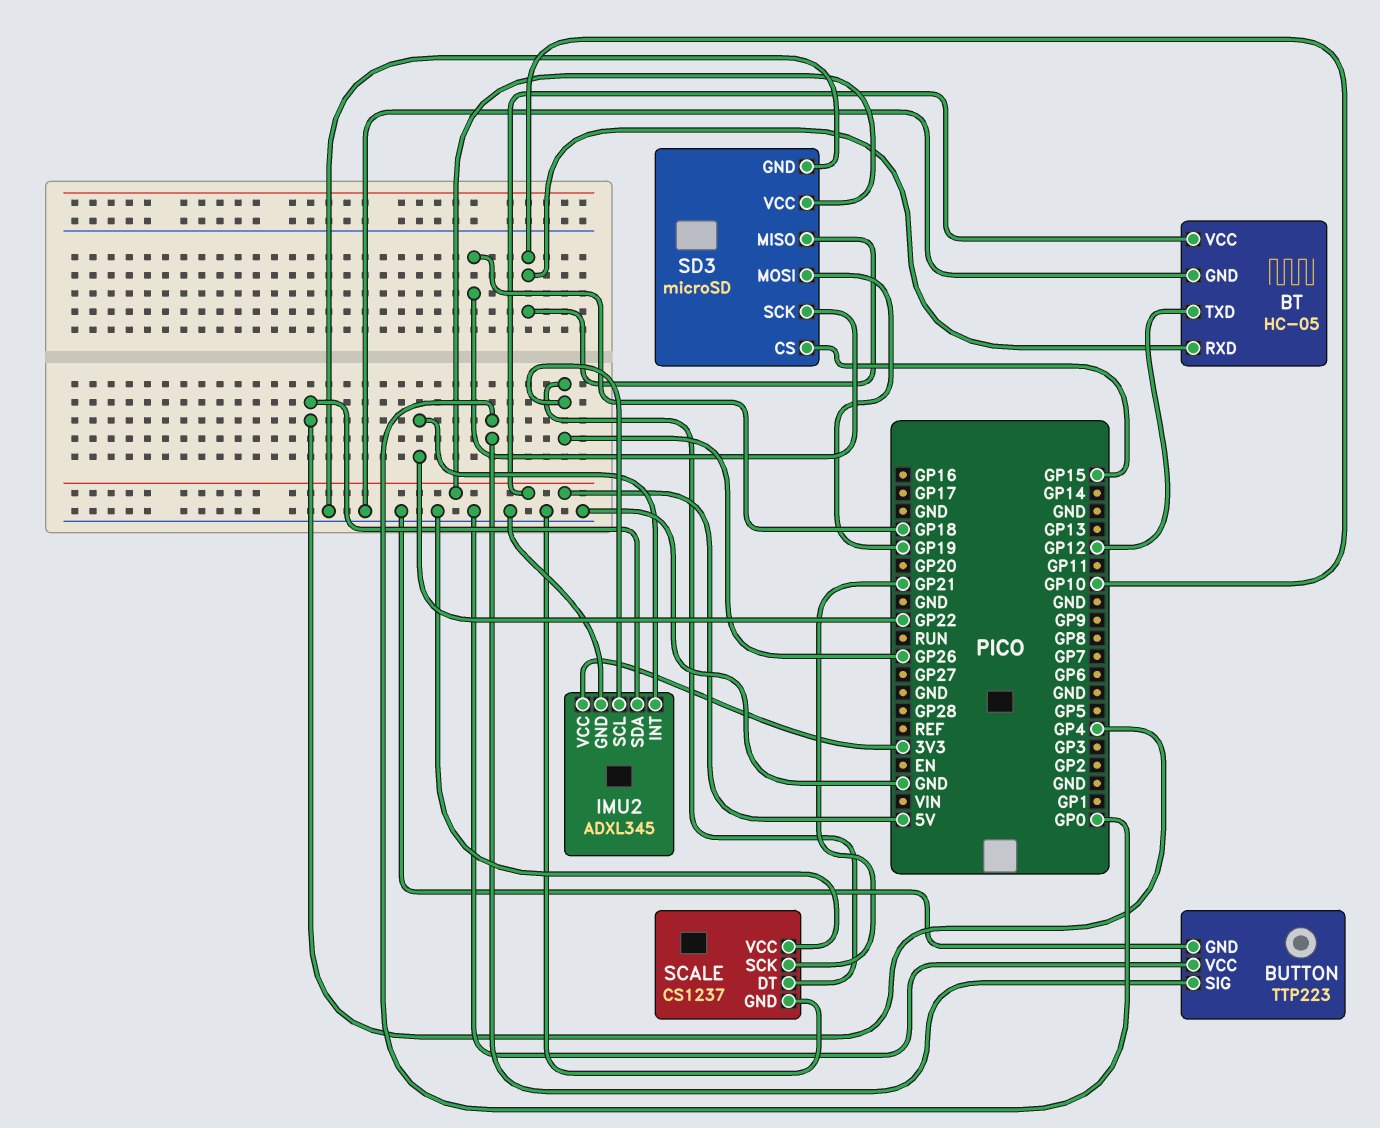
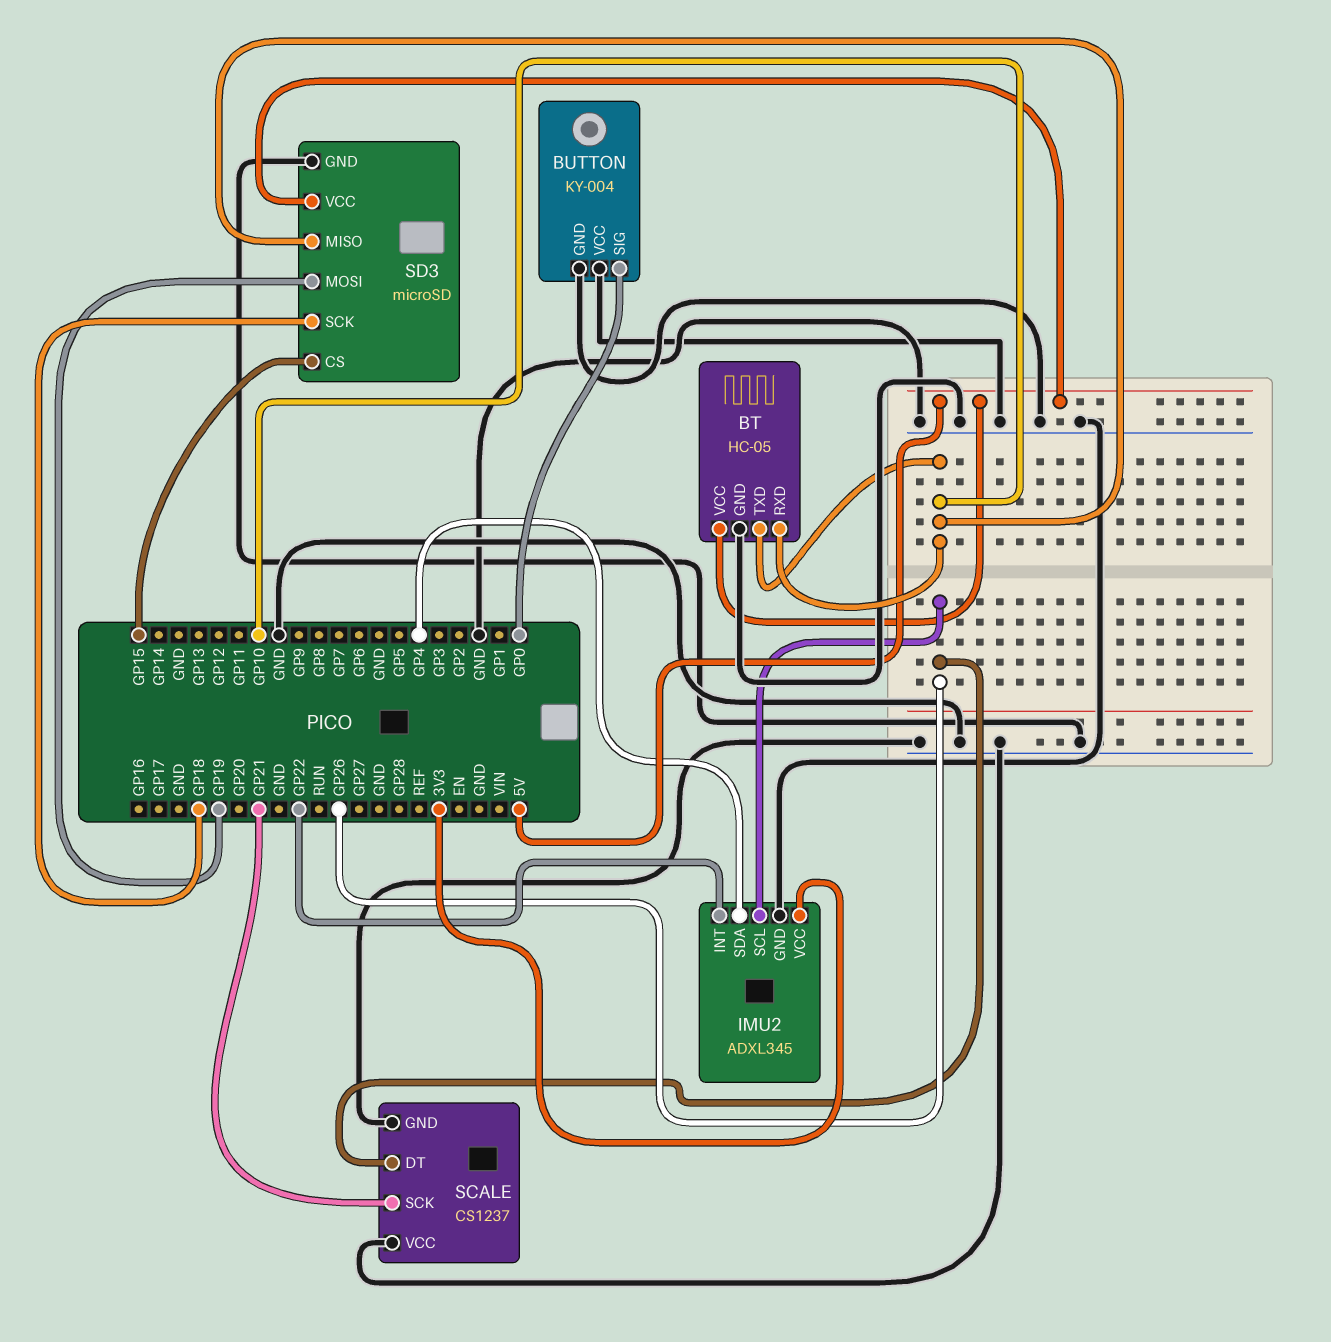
BT pin TXD: GP12 -> GP10
BUTTON: TTP223 -> KY-004

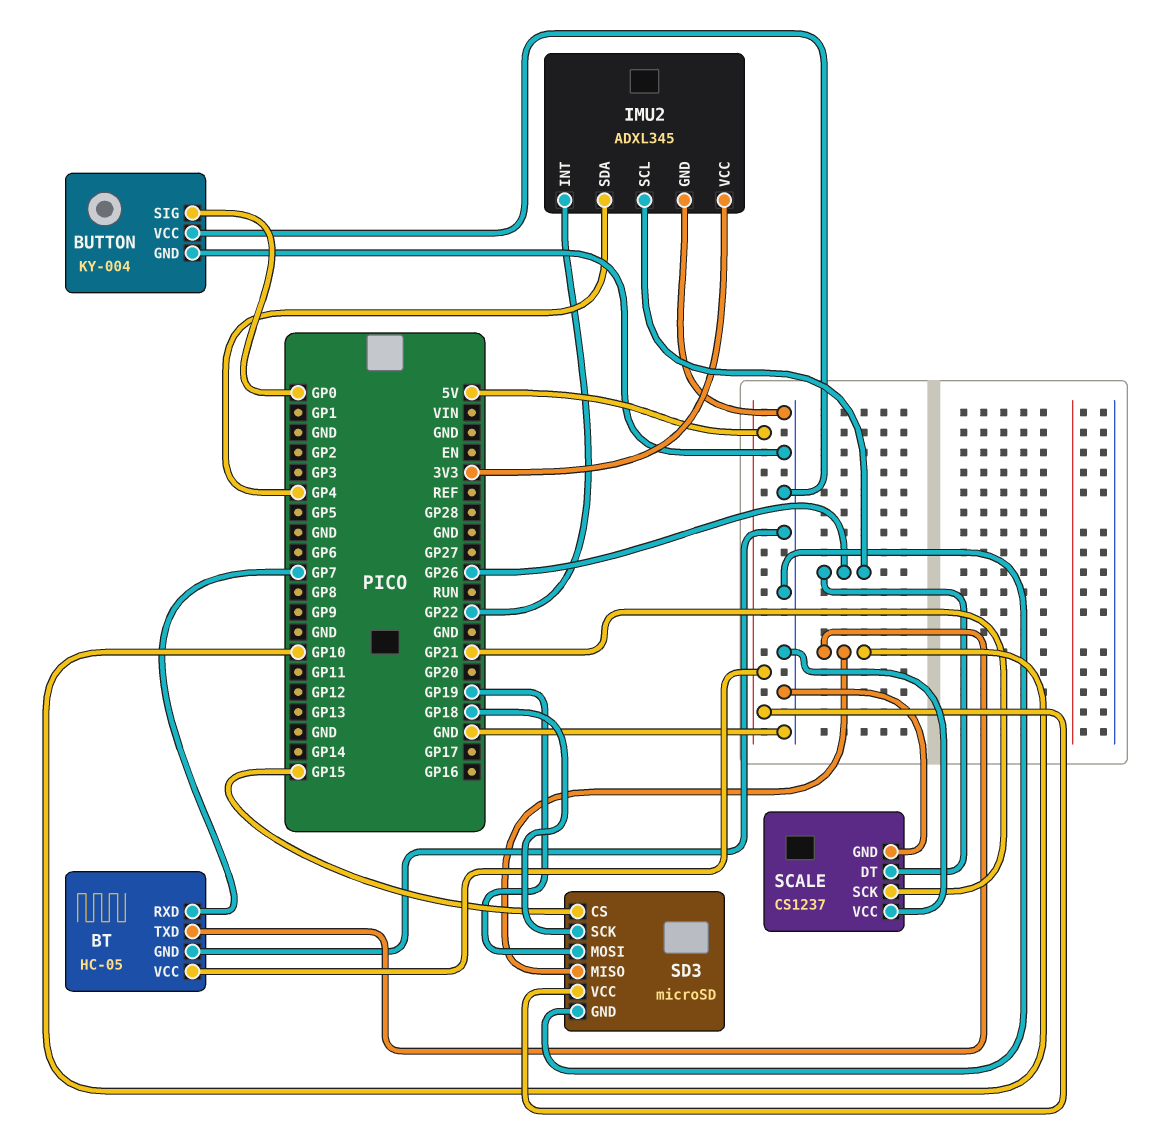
BT pin RXD: GP10 -> GP7

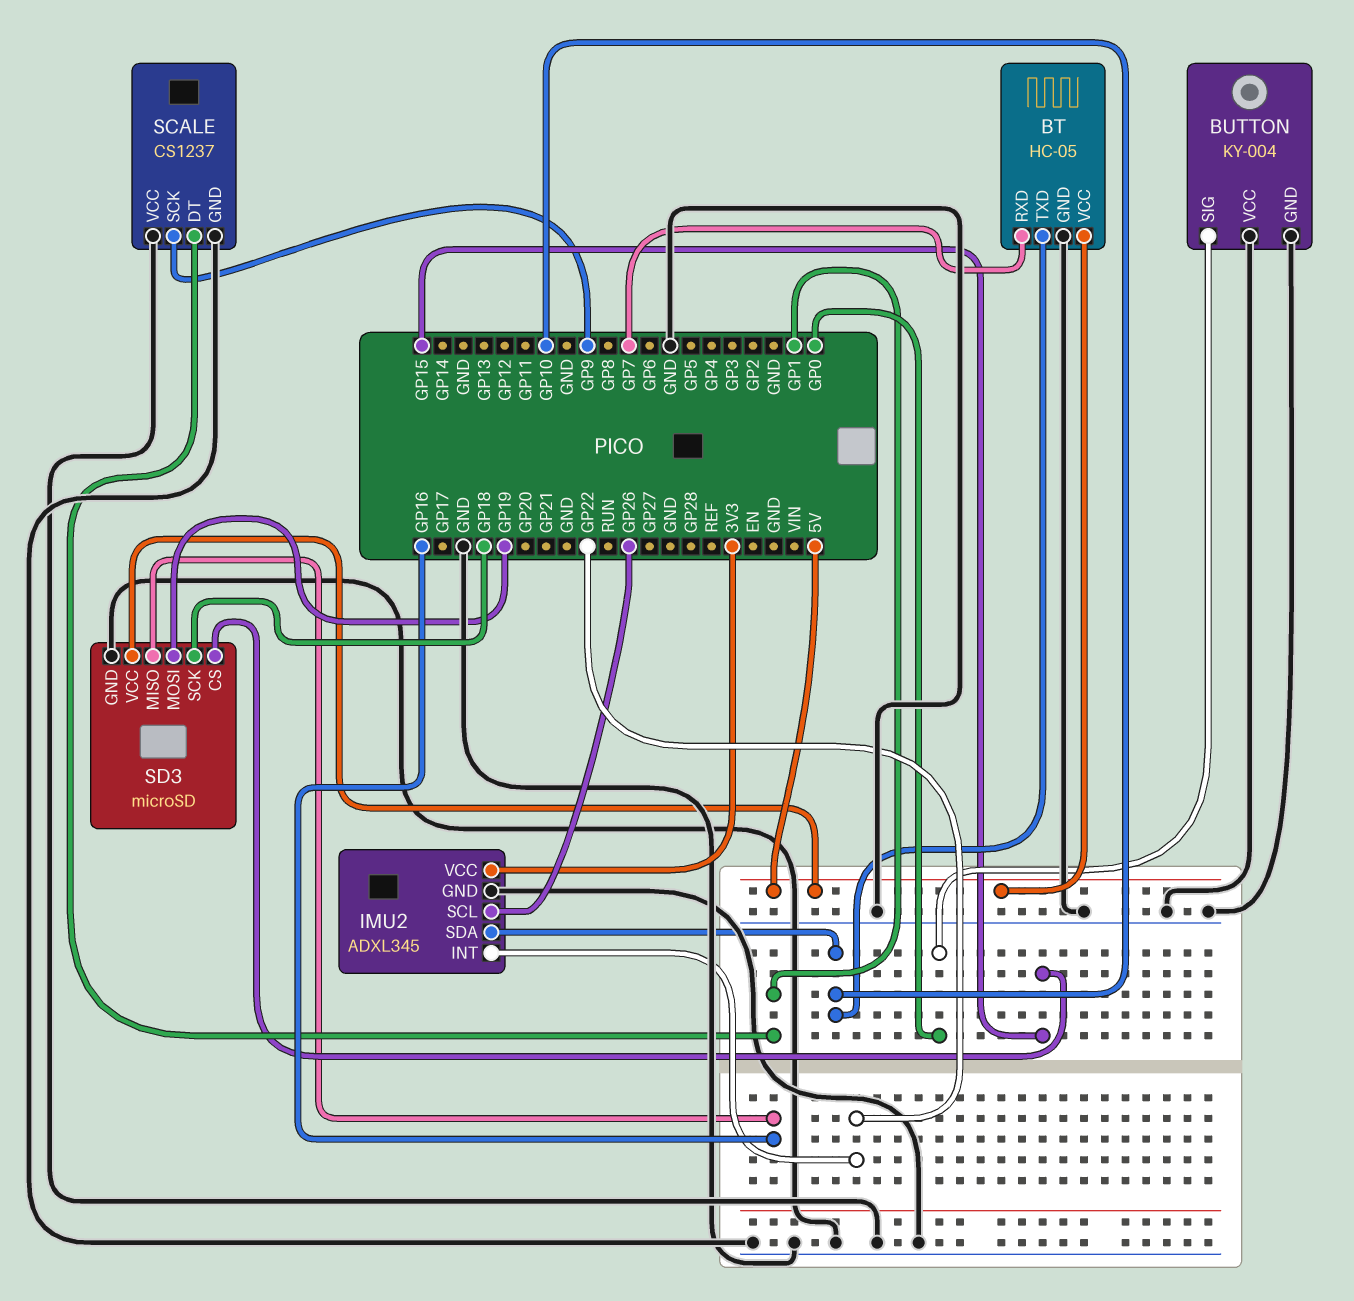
IMU2 pin SDA: GP4 -> GP10
SCALE pin DT: GP26 -> GP1
SCALE pin SCK: GP21 -> GP9
SD3 pin MISO: GP10 -> GP16

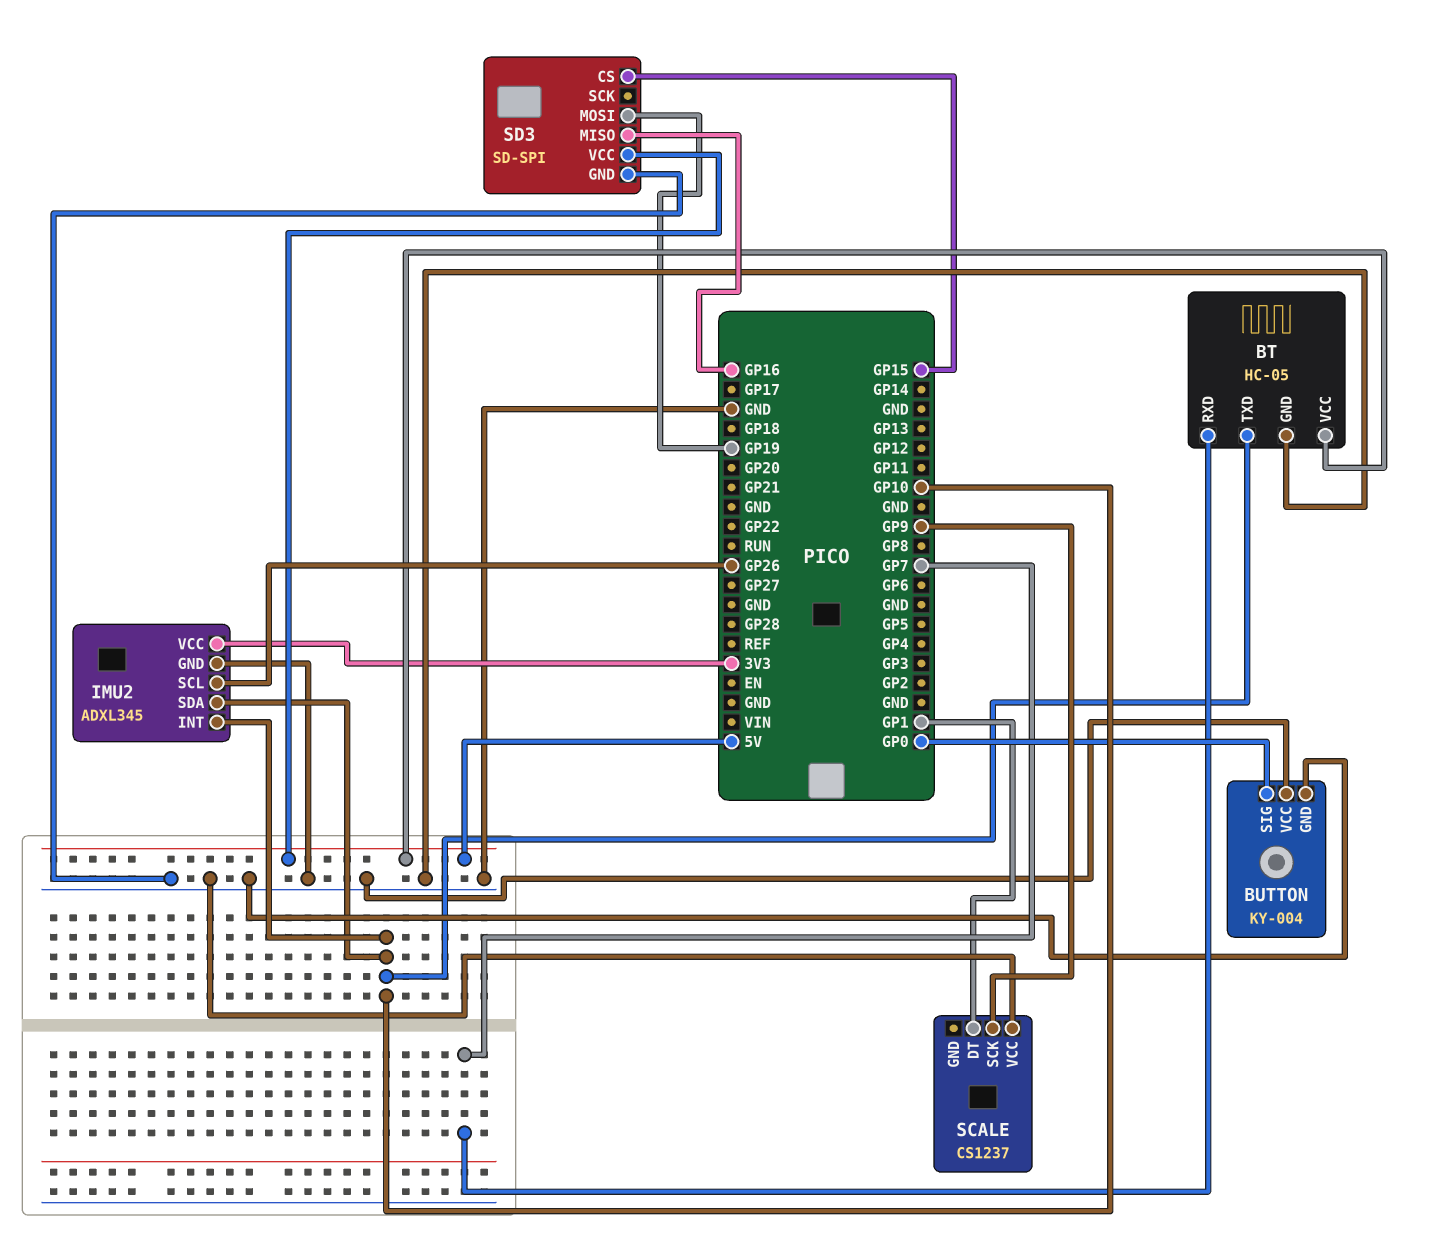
IMU2 pin INT: GP22 -> GP10
SCALE pin GND: GND -> none
SD3: microSD -> SD-SPI
SD3 pin SCK: GP18 -> none

